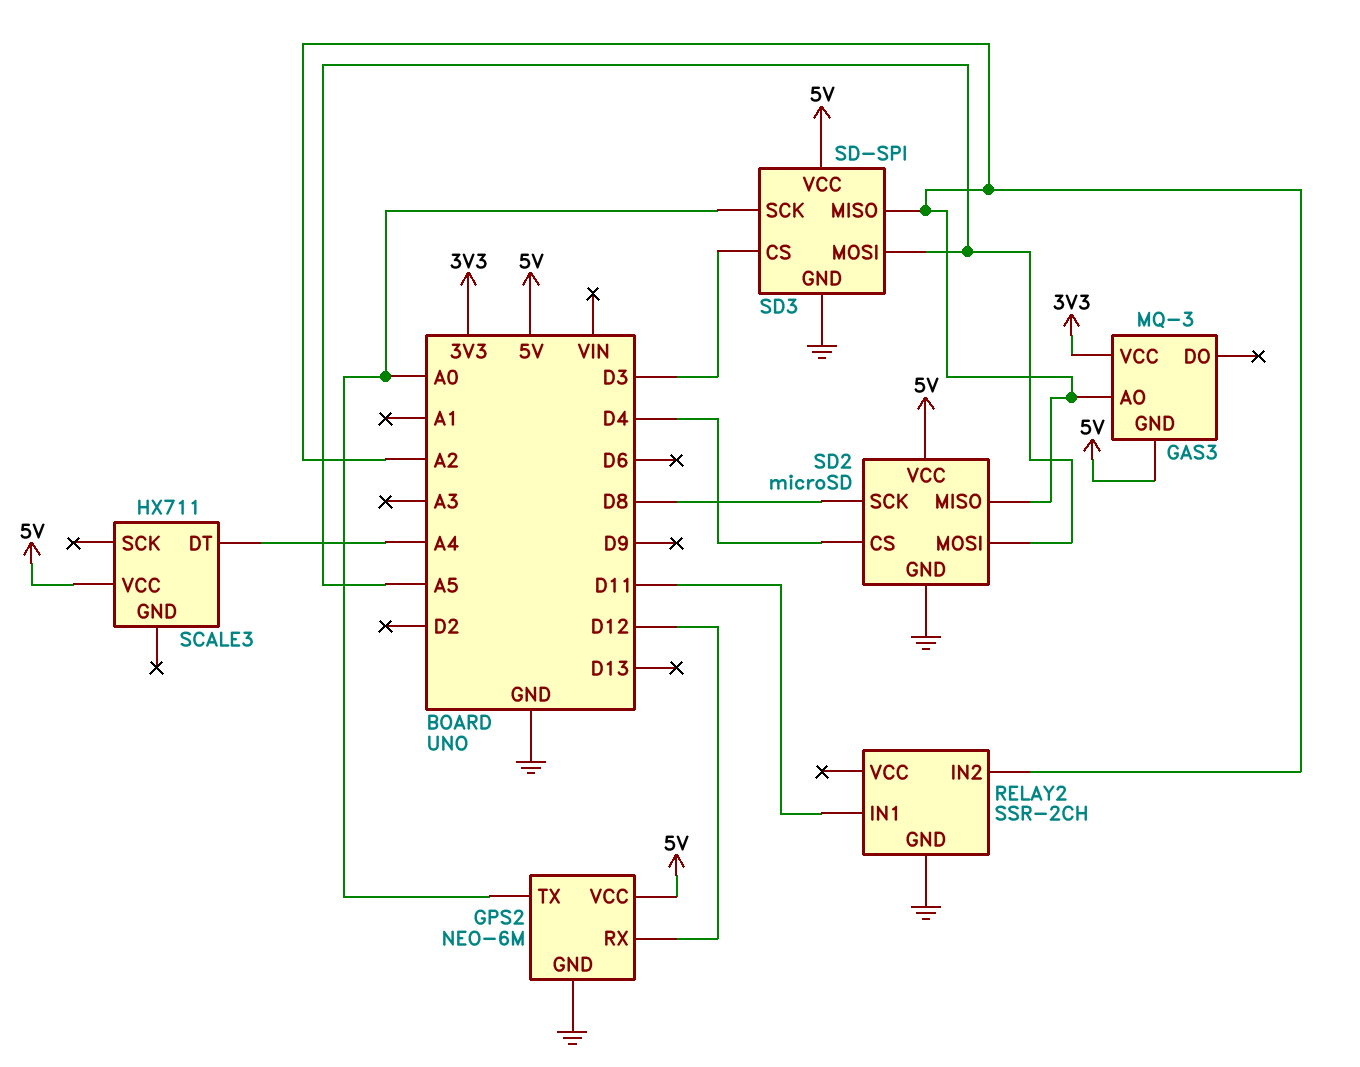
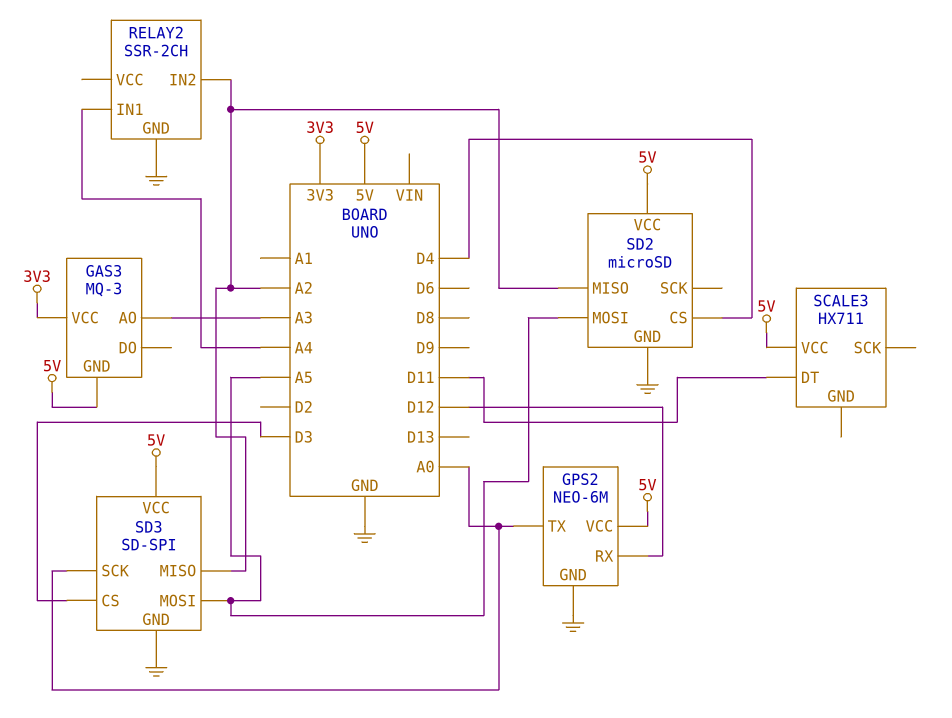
GAS3 pin AO: A2 -> A3
RELAY2 pin IN1: D11 -> A4
SCALE3 pin DT: A4 -> D11
SD2 pin SCK: D8 -> none

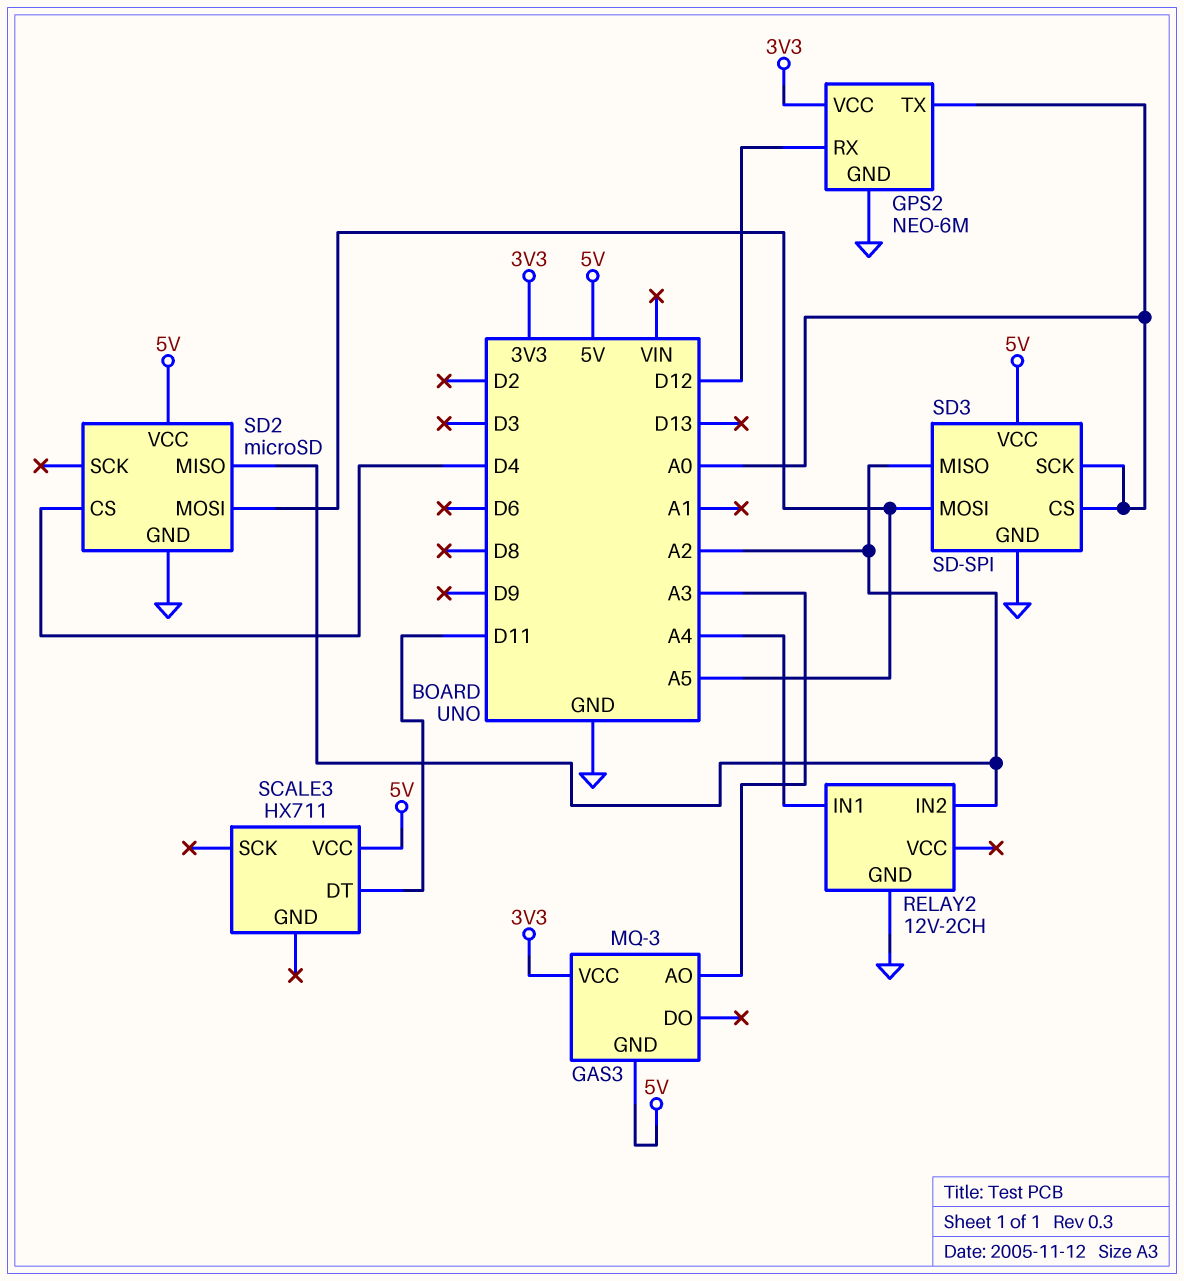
GPS2 pin VCC: 5V -> 3V3
RELAY2: SSR-2CH -> 12V-2CH
SD3 pin CS: D3 -> A0

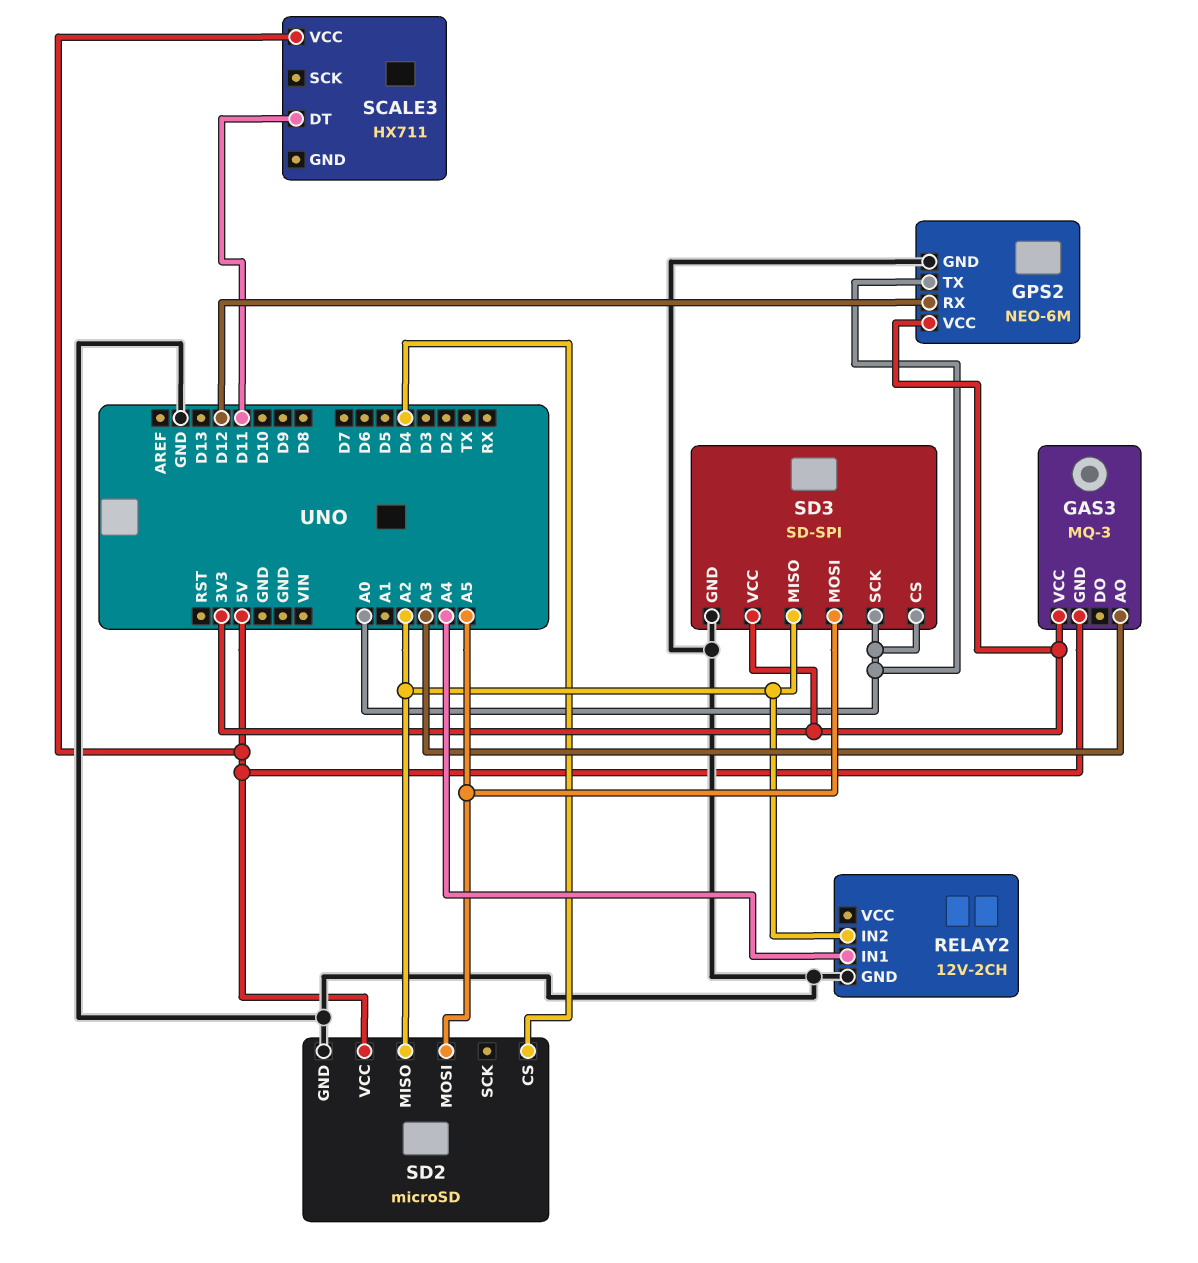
SD3 pin VCC: 5V -> 3V3

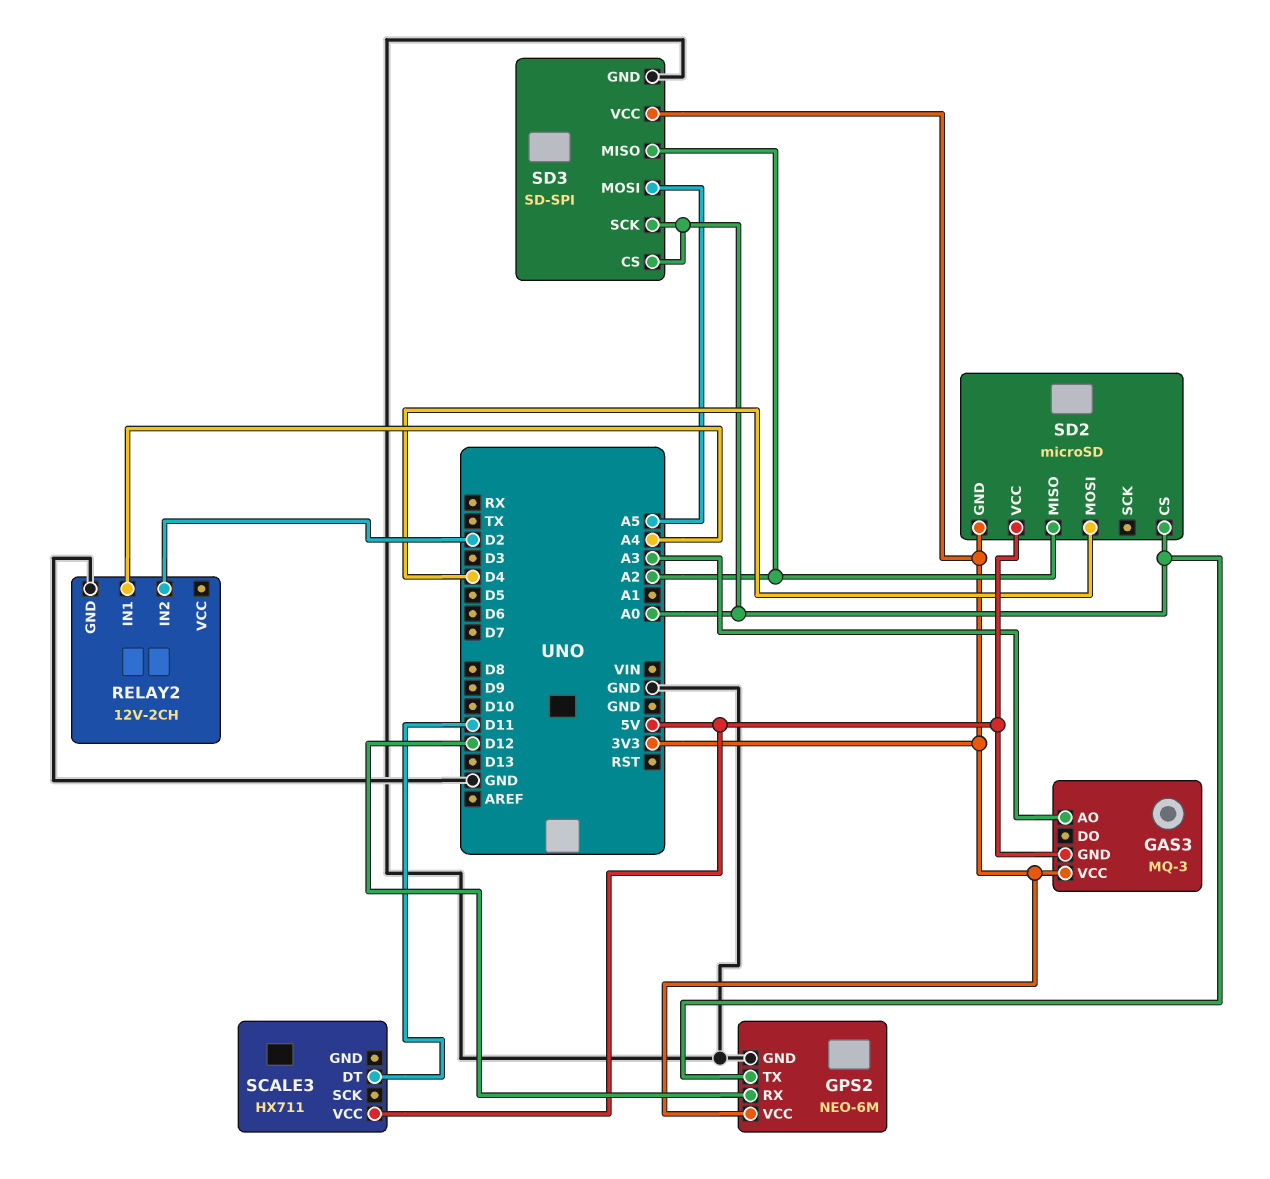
RELAY2 pin IN2: A2 -> D2
SD2 pin CS: D4 -> A0
SD2 pin GND: GND -> 3V3
SD2 pin MOSI: A5 -> D4

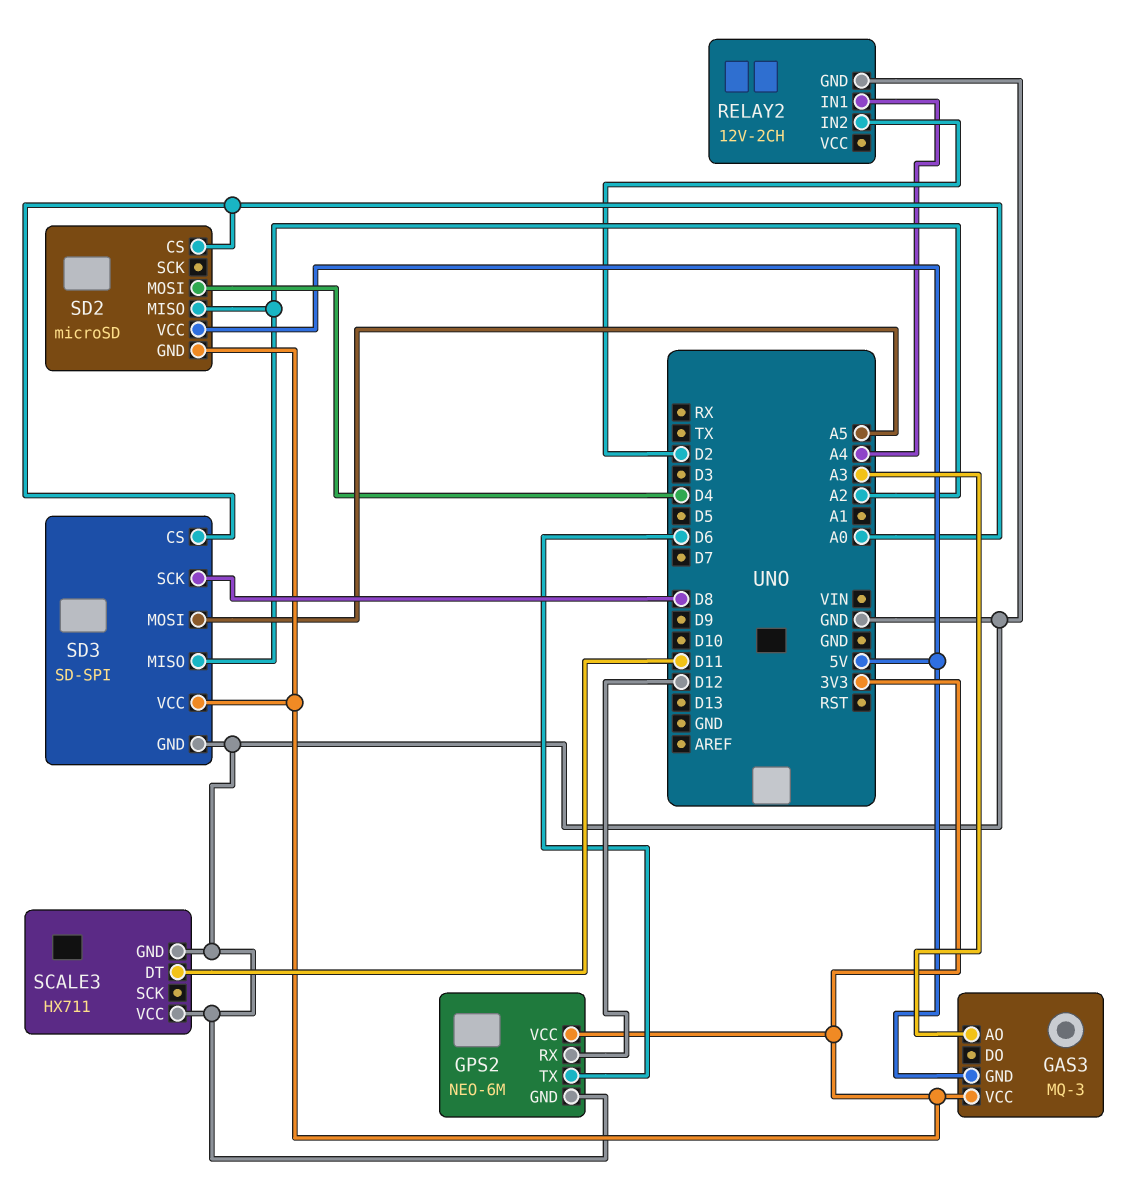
GPS2 pin TX: A0 -> D6
SCALE3 pin GND: none -> GND
SCALE3 pin VCC: 5V -> GND
SD3 pin SCK: A0 -> D8

